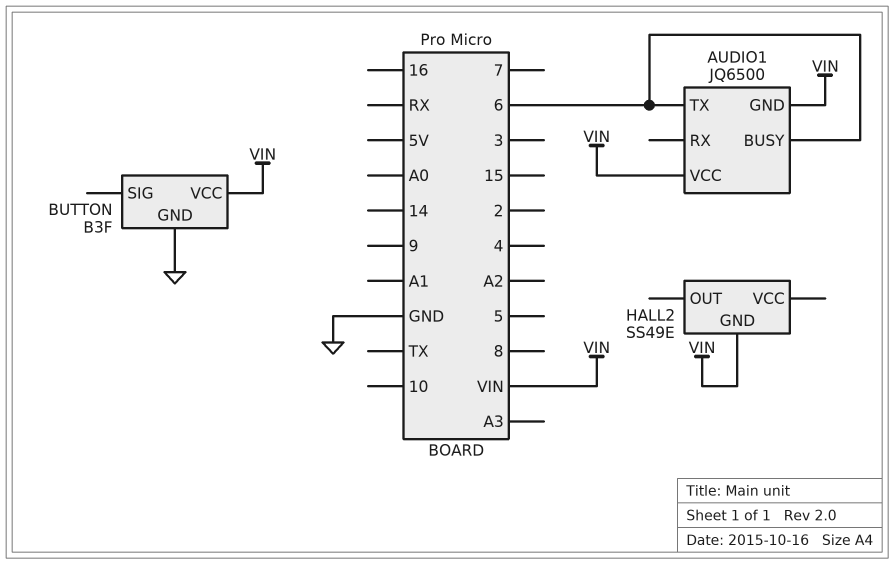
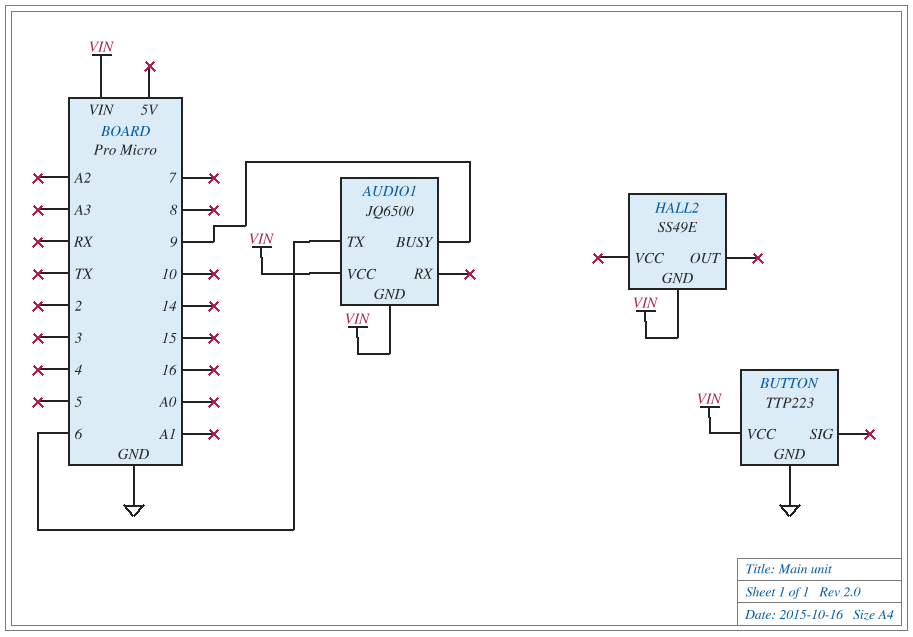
AUDIO1 pin BUSY: 6 -> 9
BUTTON: B3F -> TTP223

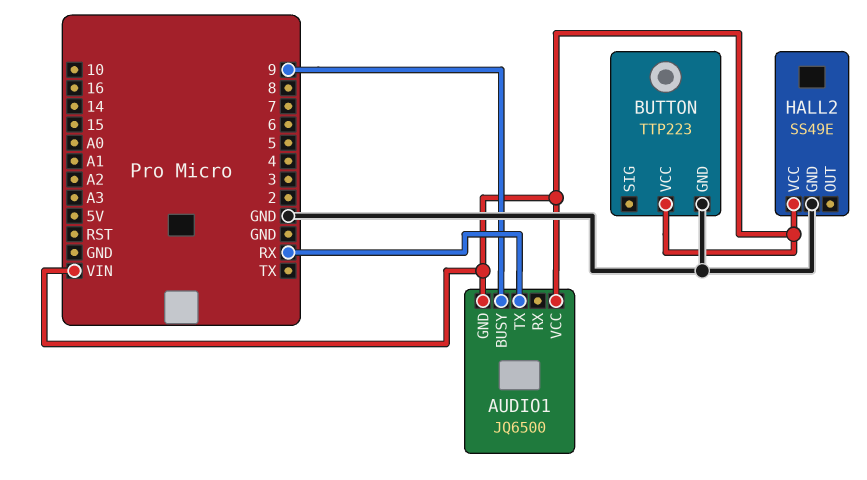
AUDIO1 pin TX: 6 -> RX
HALL2 pin GND: VIN -> GND
HALL2 pin VCC: none -> VIN

